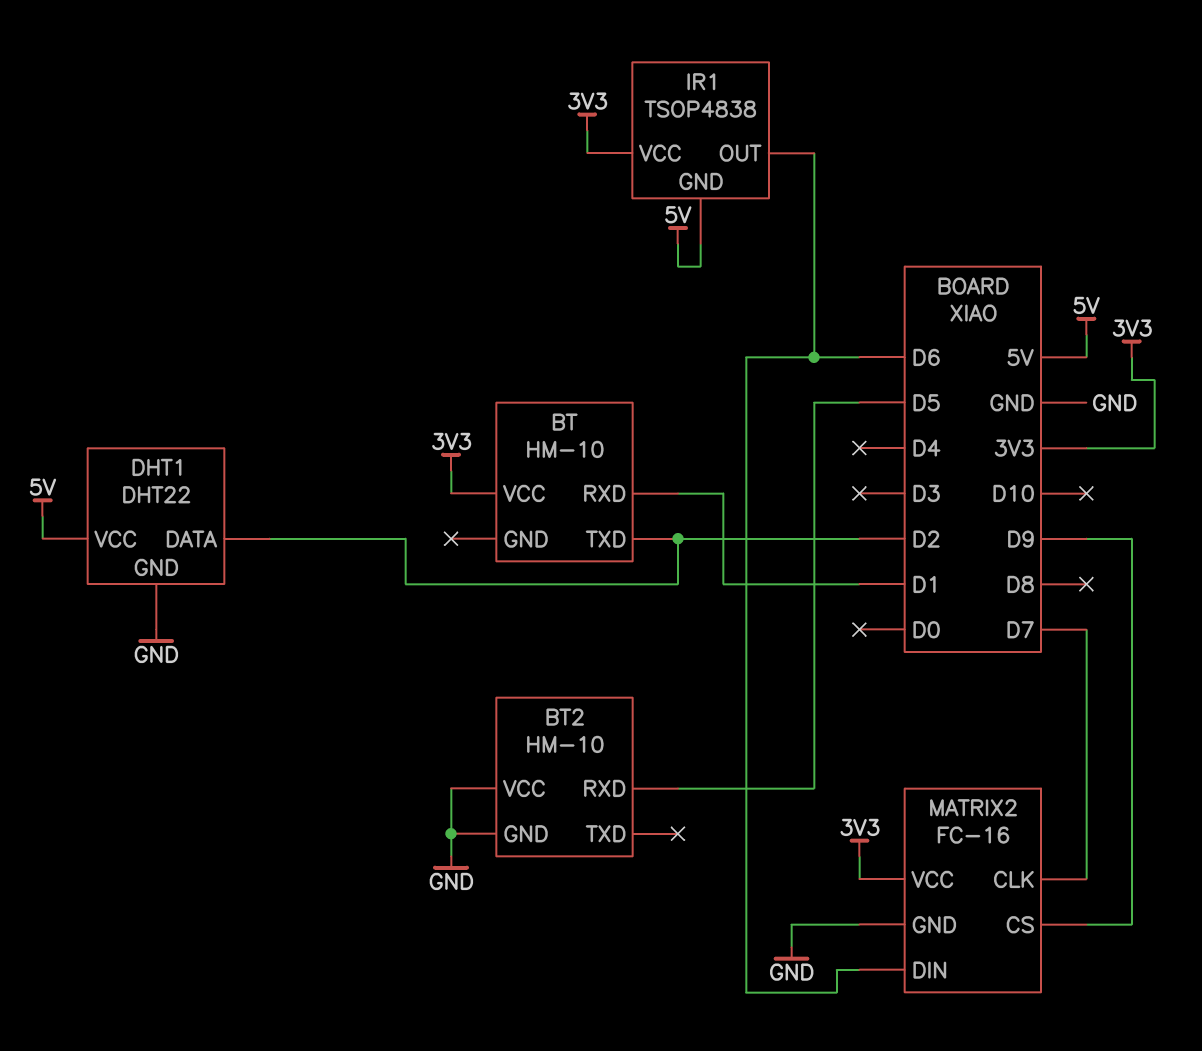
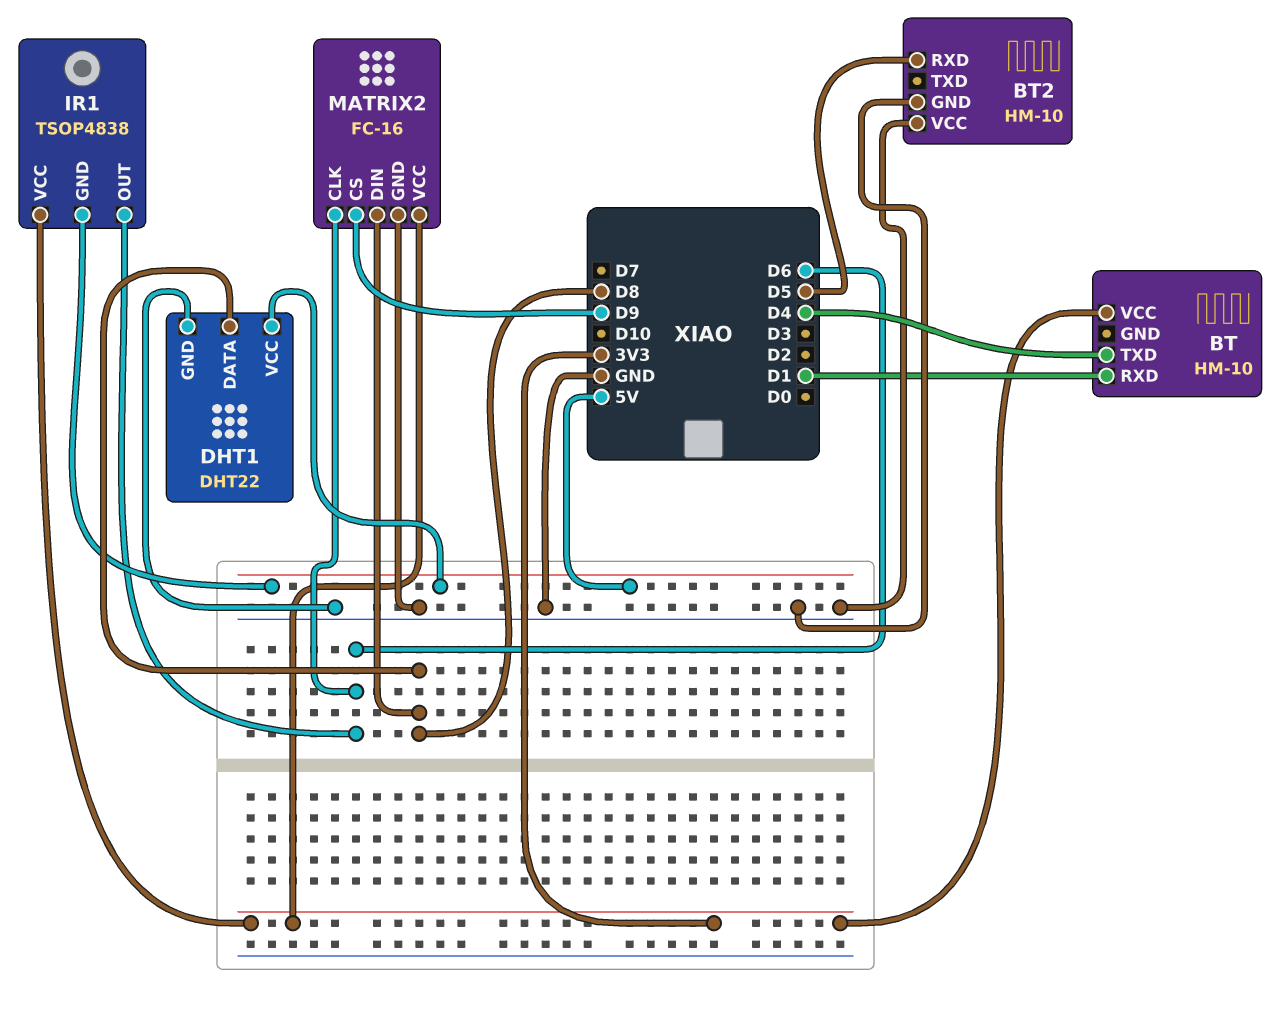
BT pin TXD: D2 -> D4
DHT1 pin DATA: D2 -> D8
MATRIX2 pin CLK: D7 -> D6
MATRIX2 pin DIN: D6 -> D8

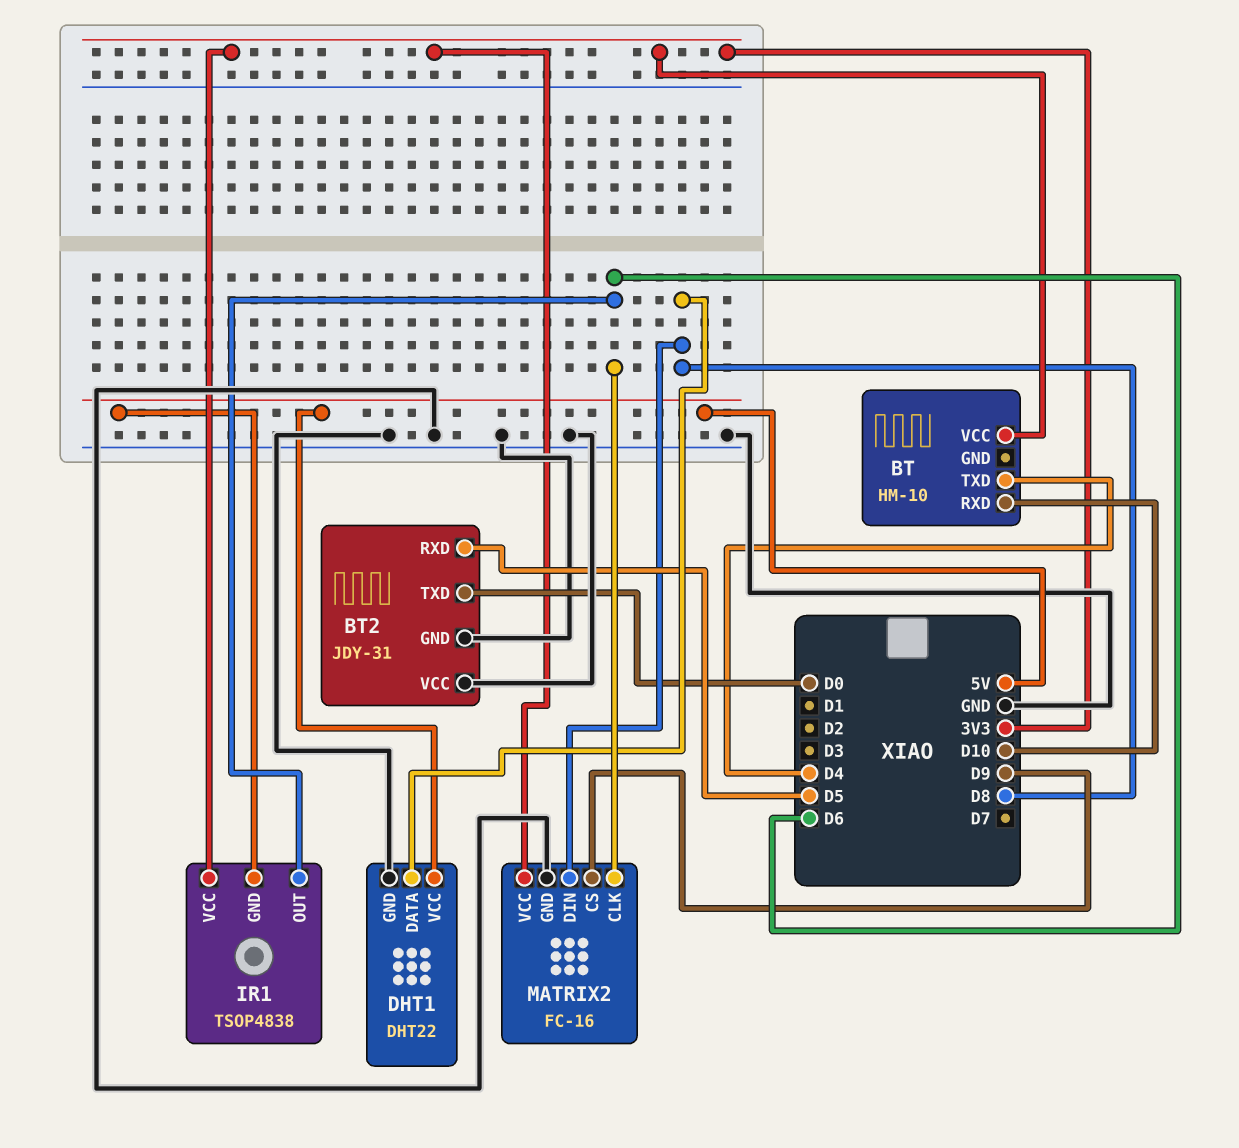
BT pin RXD: D1 -> D10
BT2: HM-10 -> JDY-31
BT2 pin TXD: none -> D0

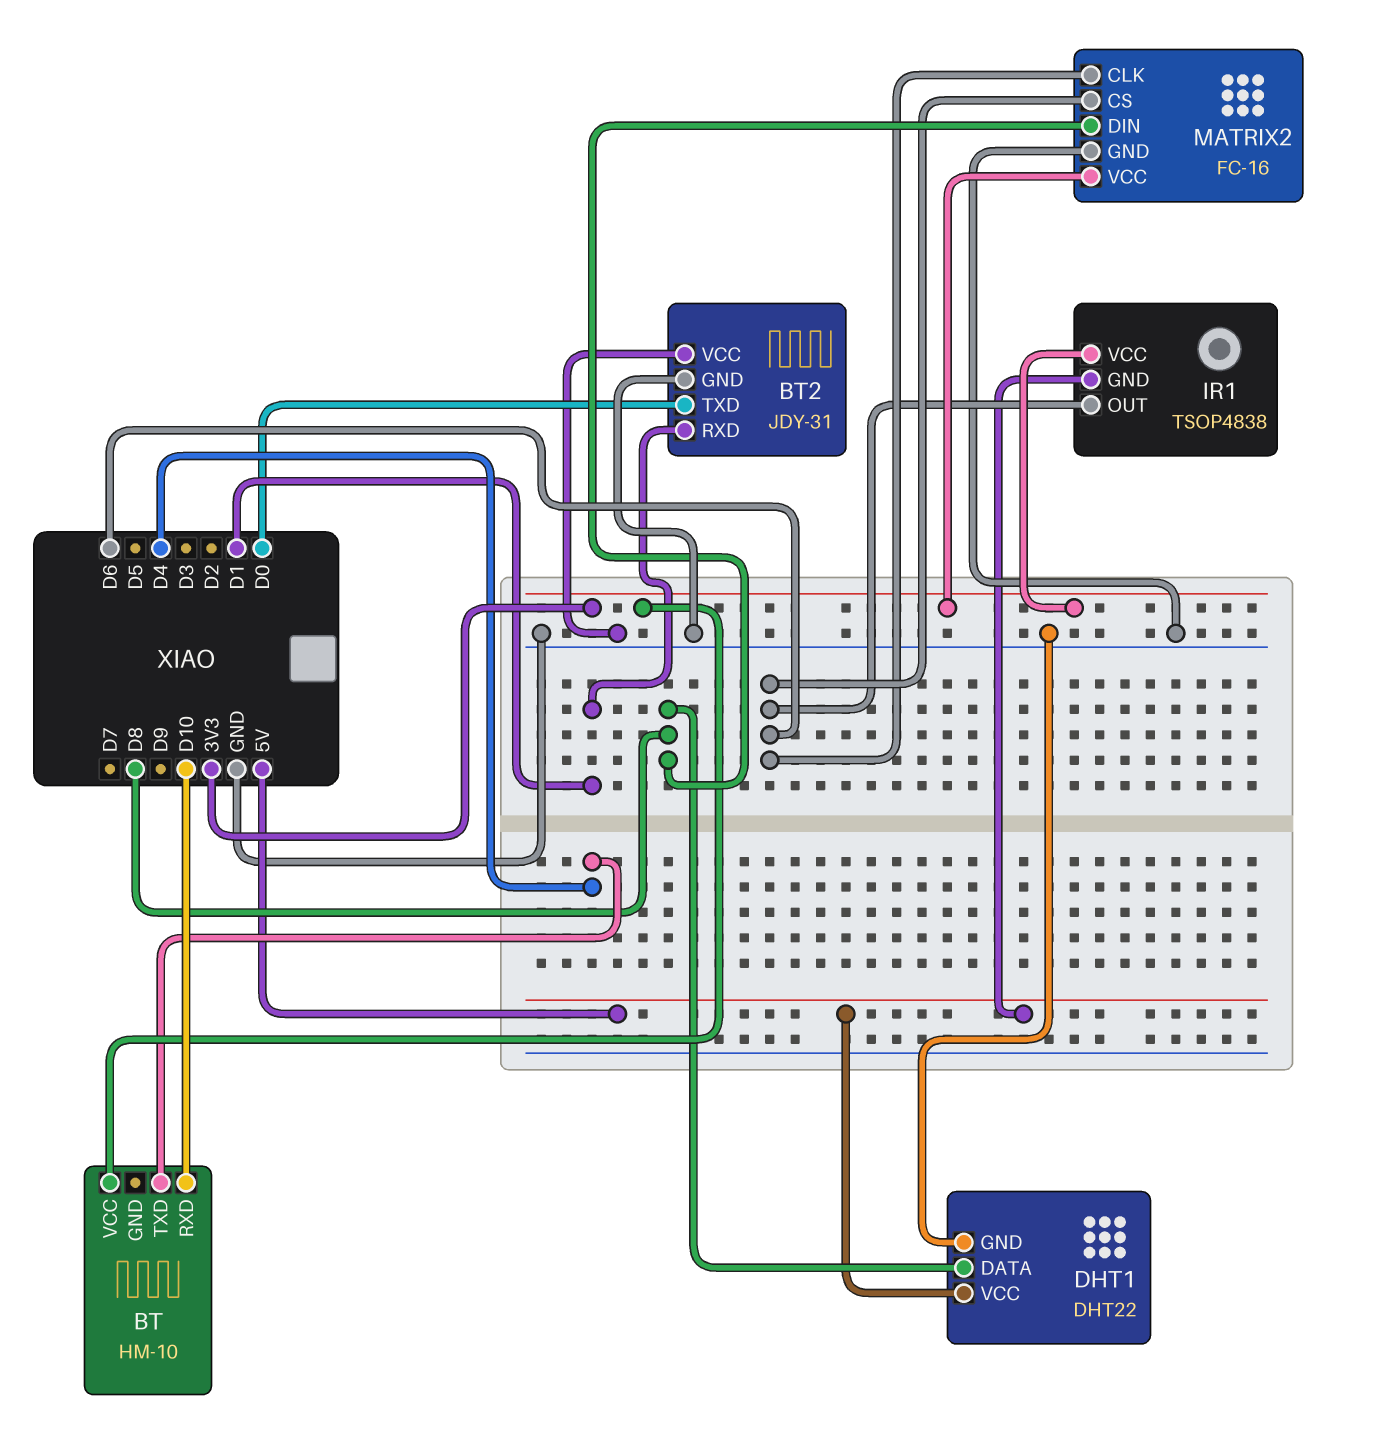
BT2 pin RXD: D5 -> D1
MATRIX2 pin CS: D9 -> D6

